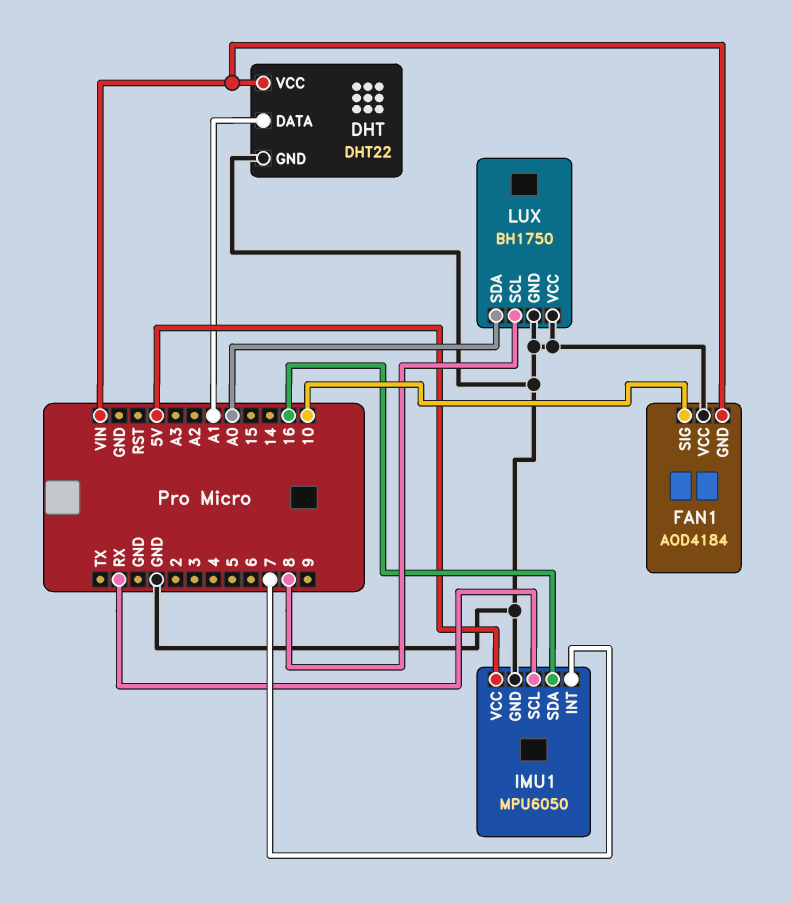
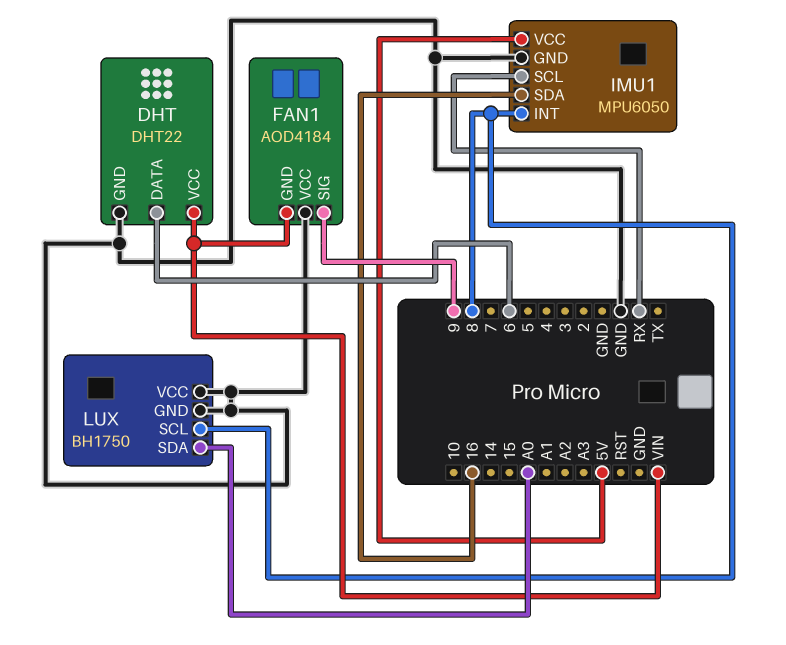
DHT pin DATA: A1 -> 6
FAN1 pin SIG: 10 -> 9
IMU1 pin INT: 7 -> 8

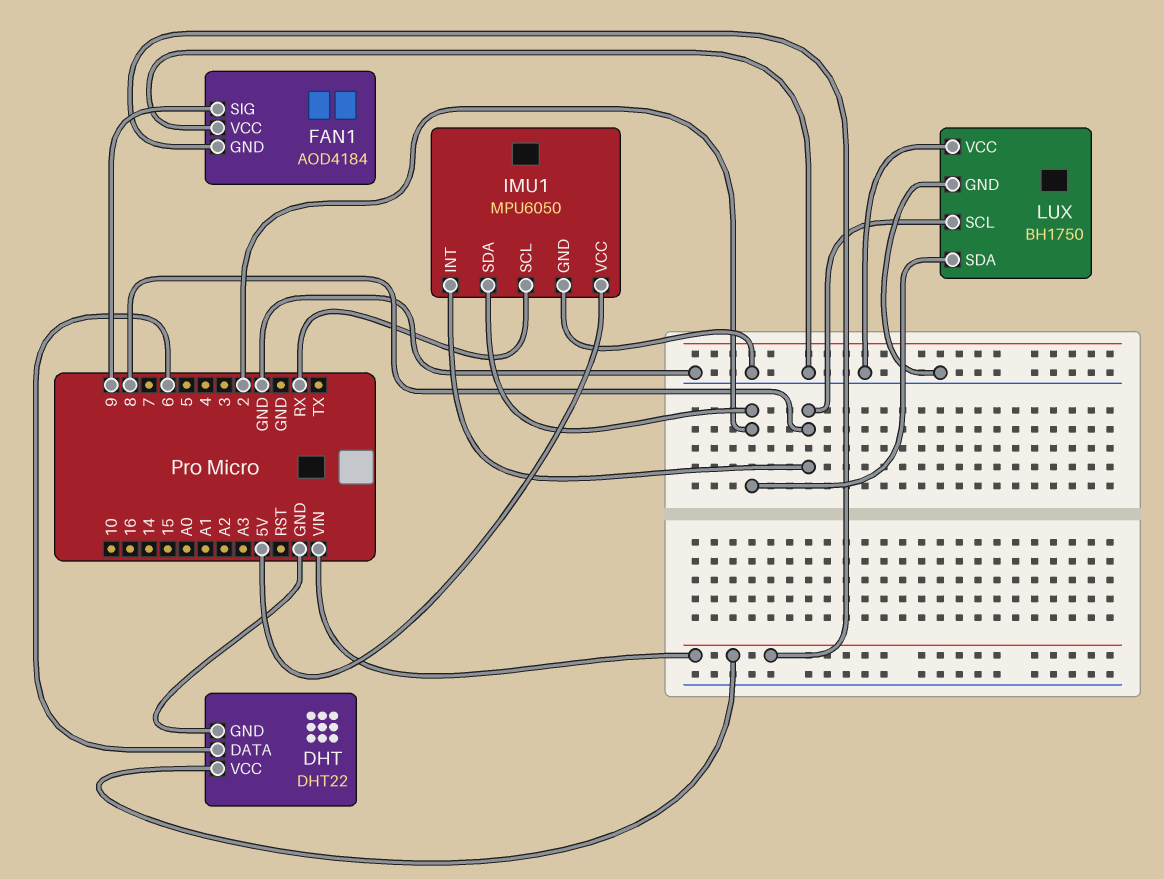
IMU1 pin SDA: 16 -> 2
LUX pin SDA: A0 -> 2

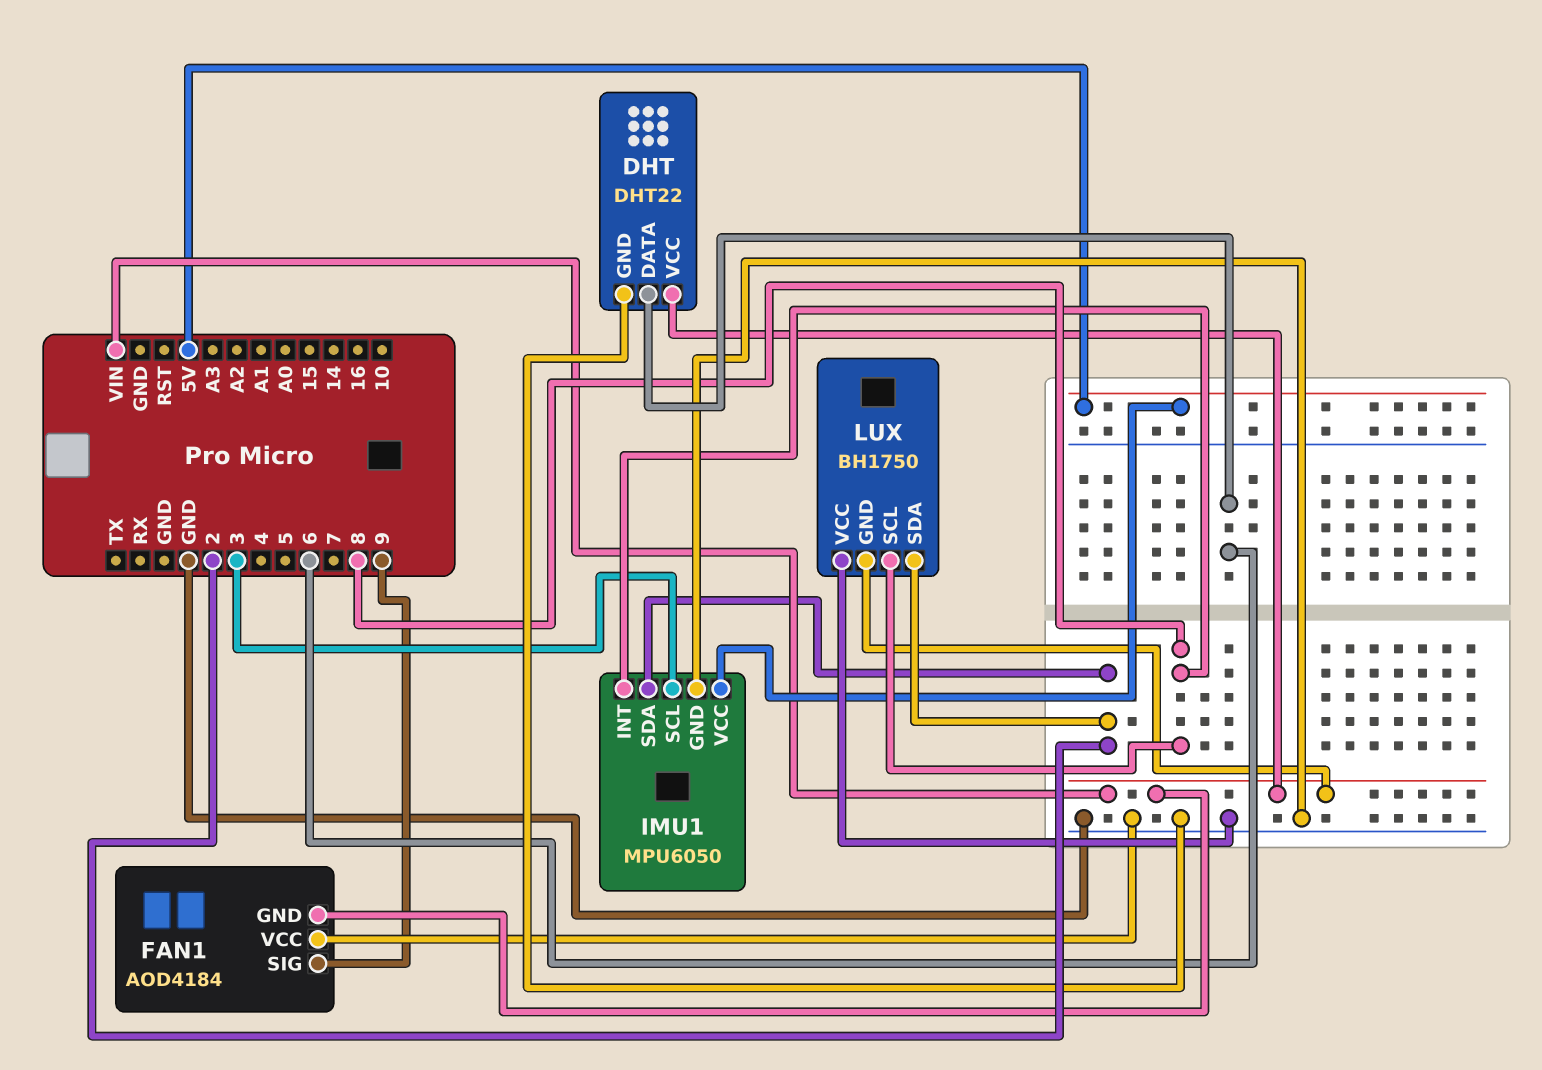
IMU1 pin SCL: RX -> 3
LUX pin GND: GND -> VIN

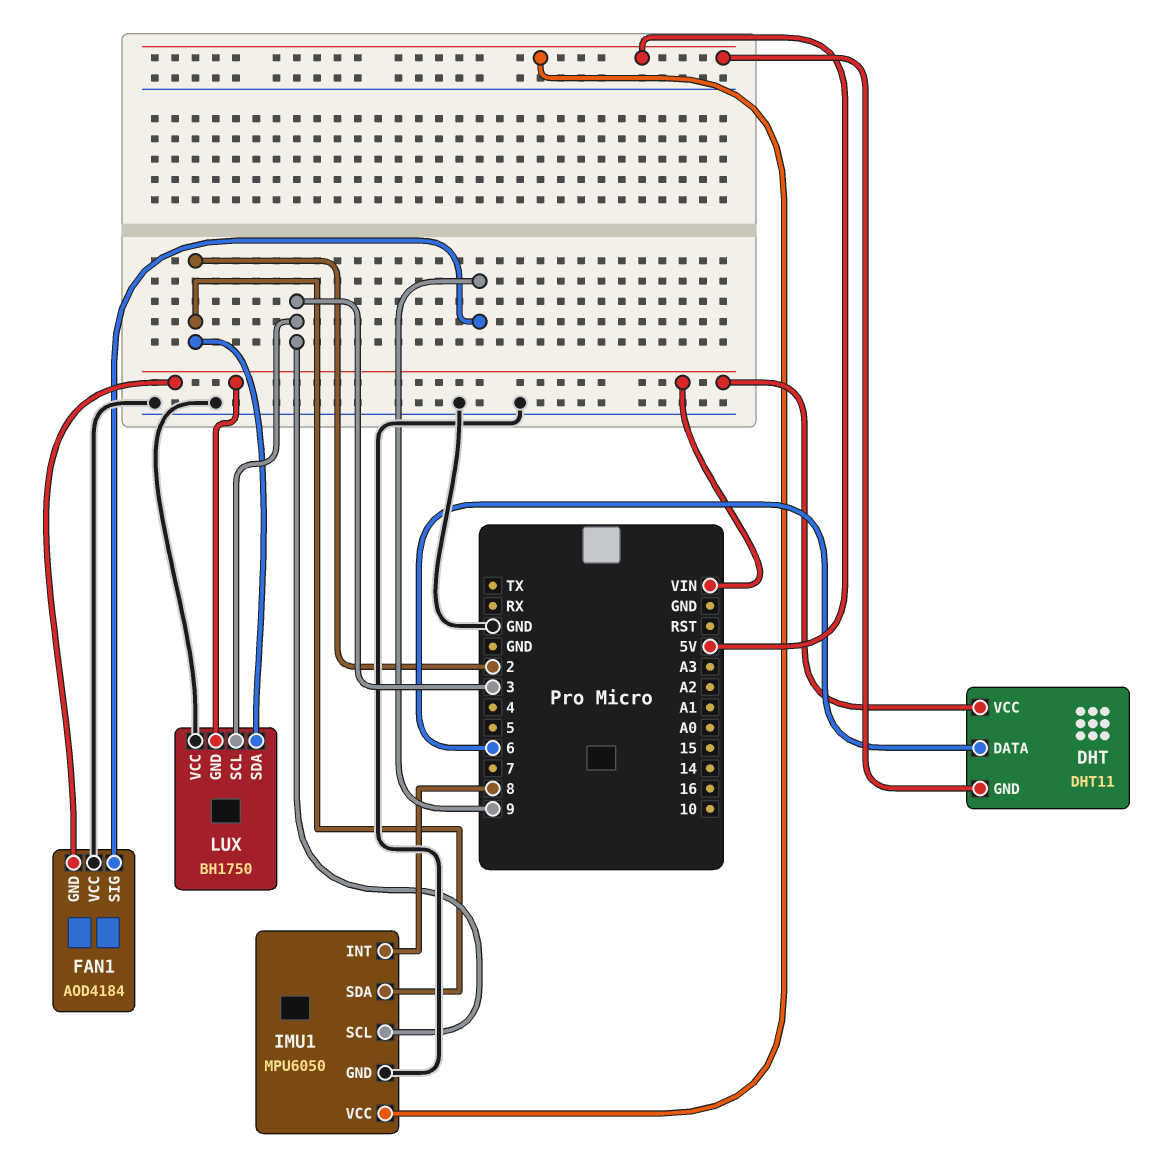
DHT: DHT22 -> DHT11
DHT pin GND: GND -> 5V
LUX pin SCL: 8 -> 3

